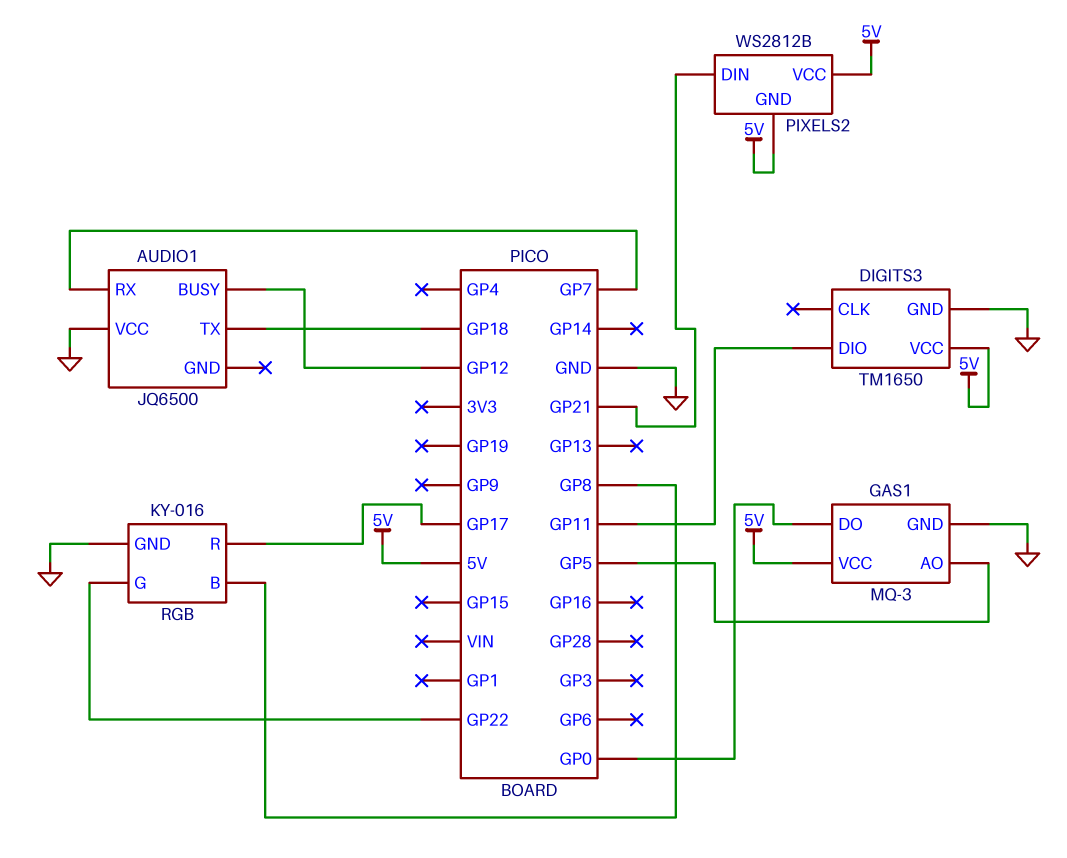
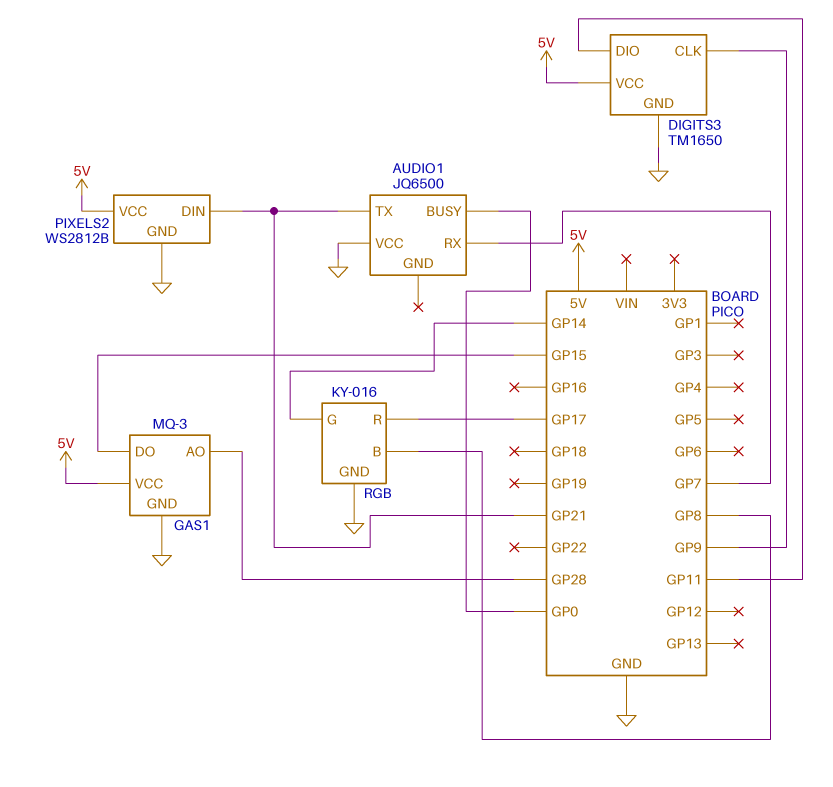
AUDIO1 pin BUSY: GP12 -> GP0
AUDIO1 pin TX: GP18 -> GP21
DIGITS3 pin CLK: none -> GP9
GAS1 pin AO: GP5 -> GP28
GAS1 pin DO: GP0 -> GP15
PIXELS2 pin GND: 5V -> GND
RGB pin G: GP22 -> GP14

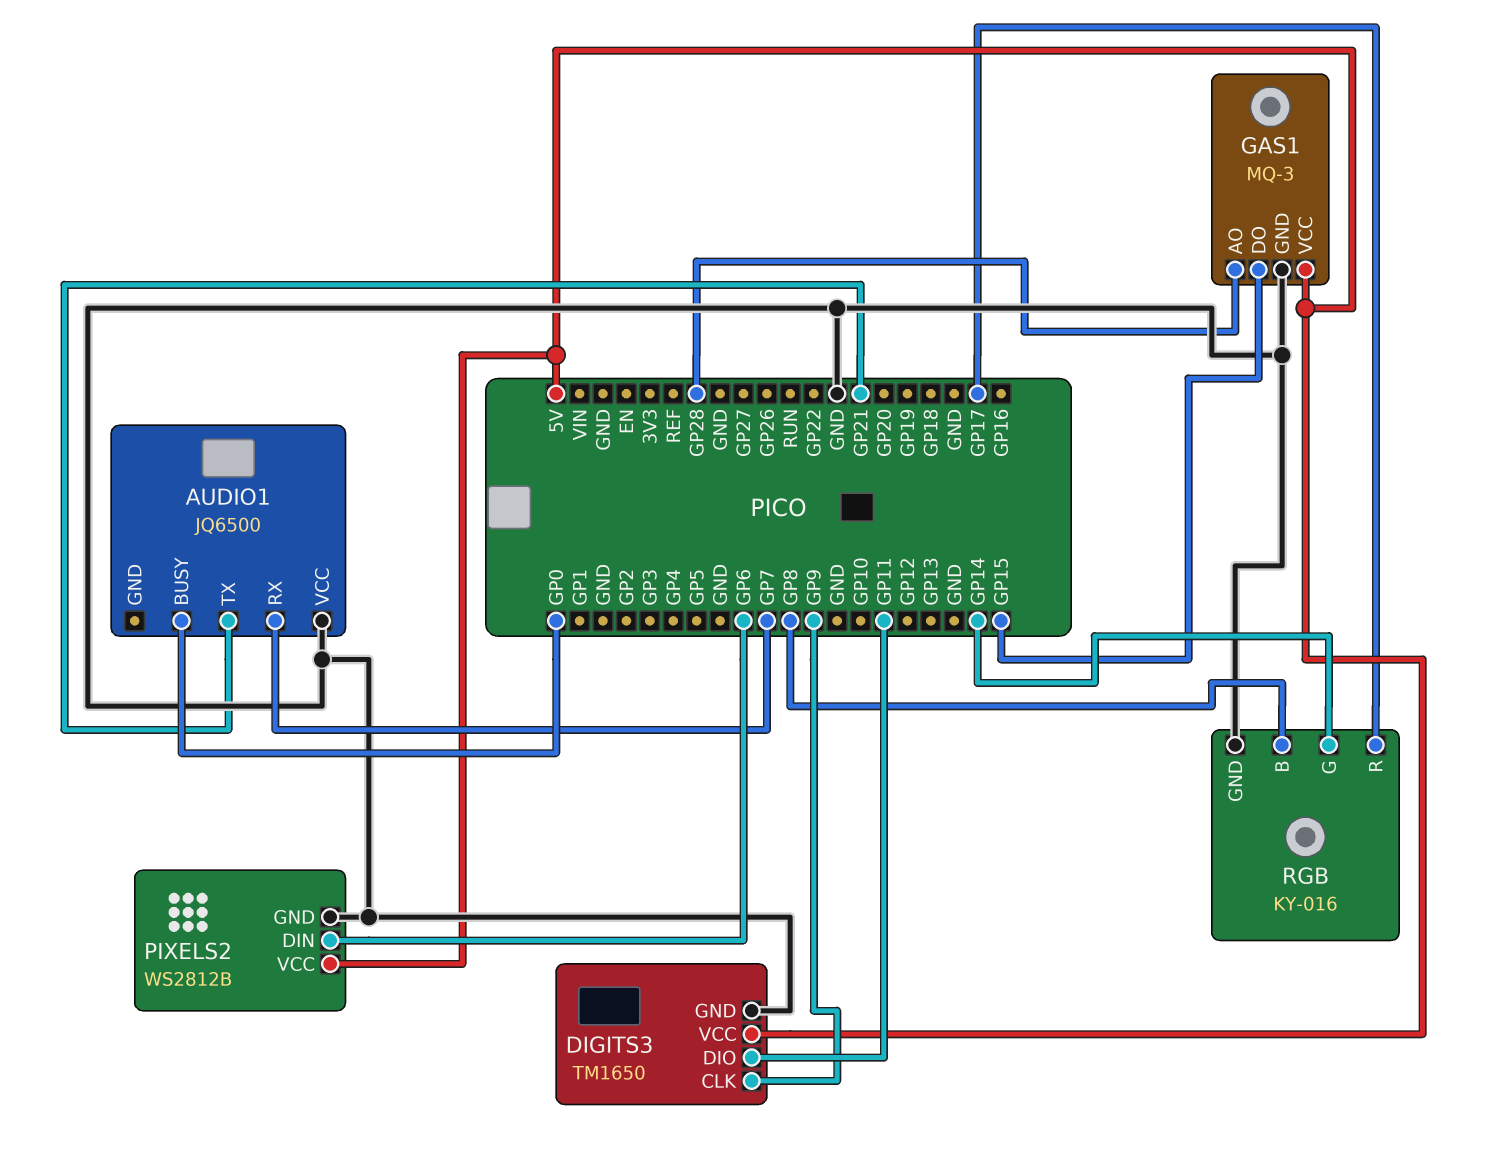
PIXELS2 pin DIN: GP21 -> GP6

